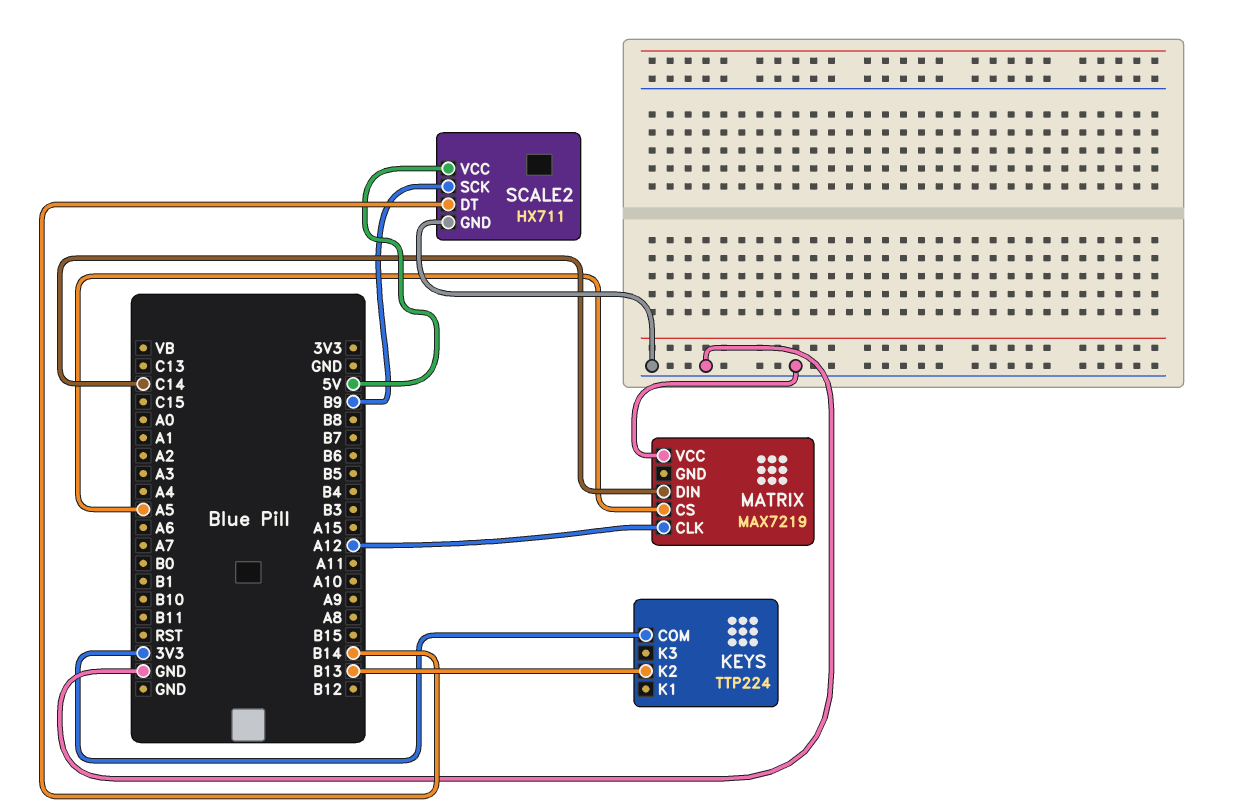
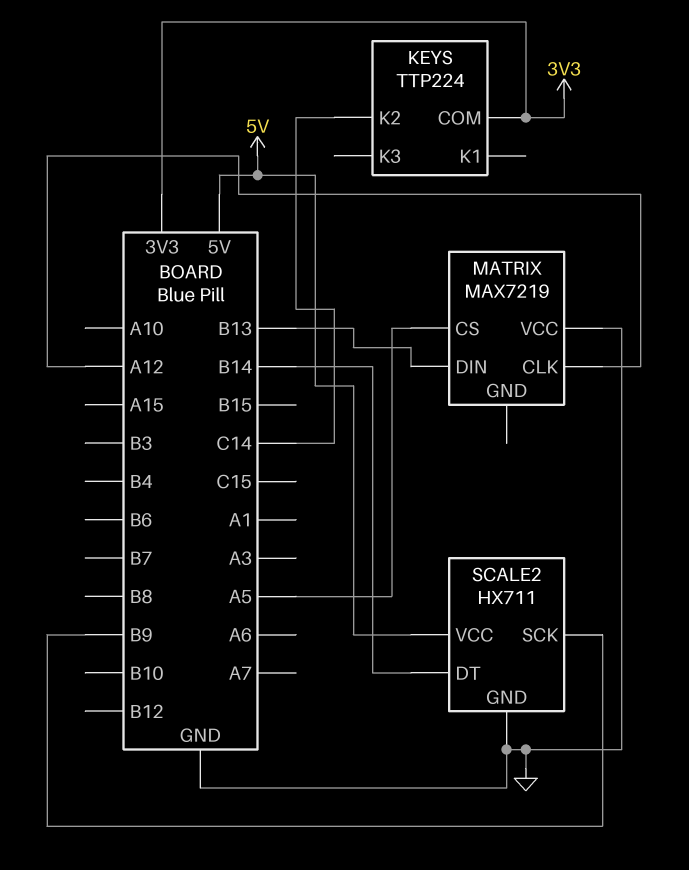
KEYS pin K2: B13 -> C14
MATRIX pin DIN: C14 -> B13

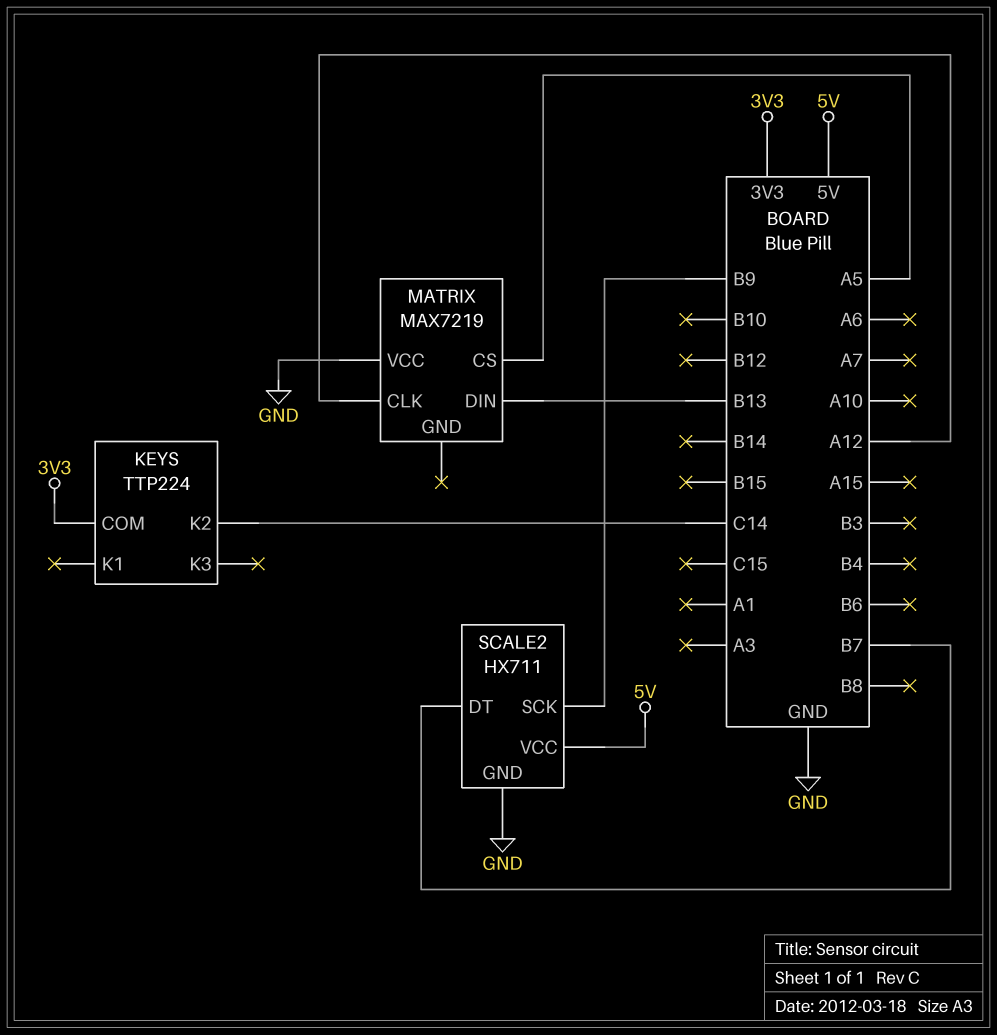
SCALE2 pin DT: B14 -> B7

